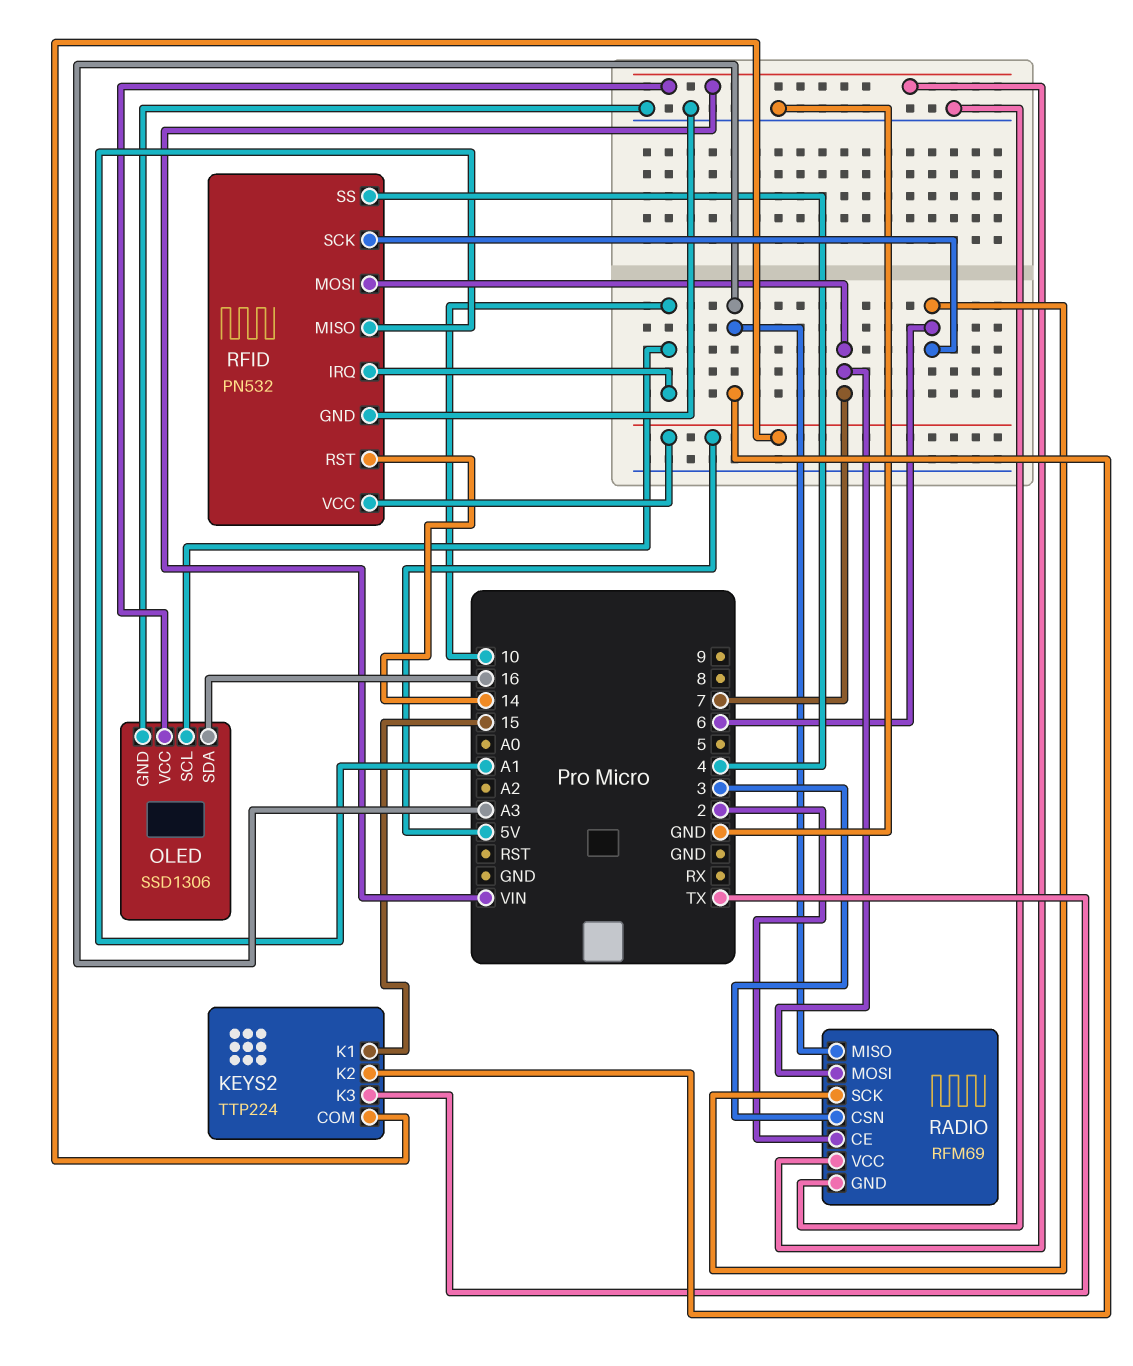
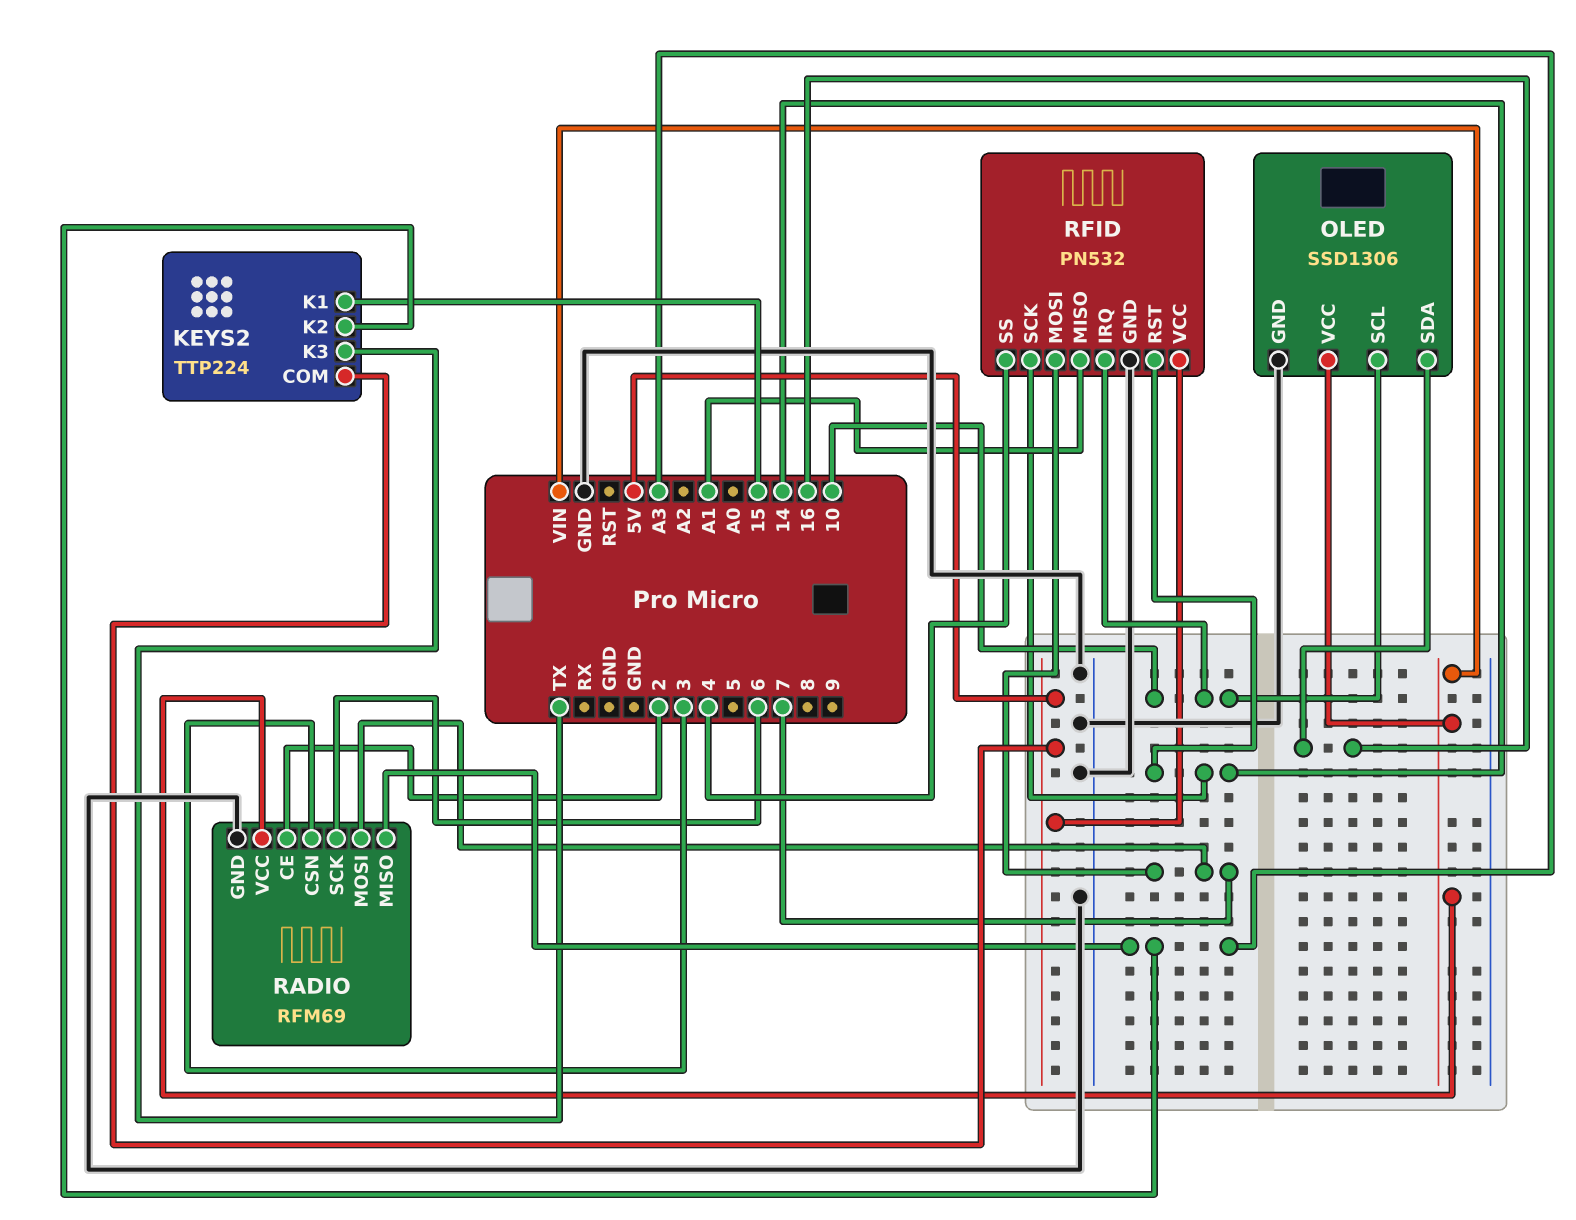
RFID pin SCK: 6 -> 14

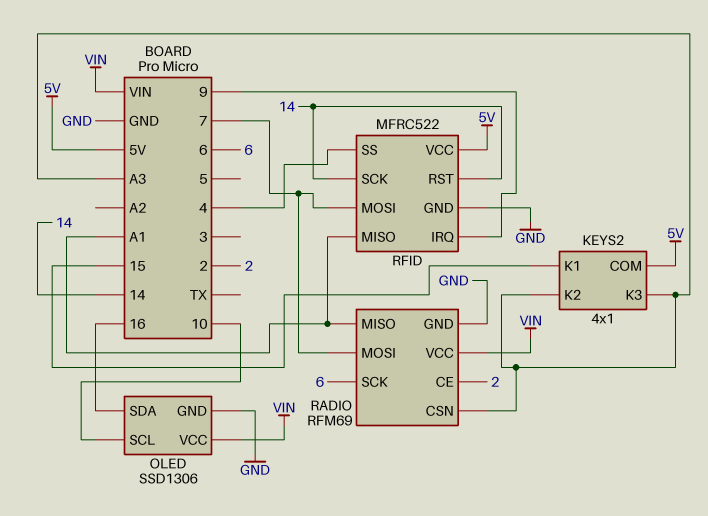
KEYS2: TTP224 -> 4x1
KEYS2 pin K3: TX -> A3
RADIO pin CSN: 3 -> A3
RADIO pin MISO: A3 -> A1
RFID: PN532 -> MFRC522
RFID pin IRQ: 10 -> 9

